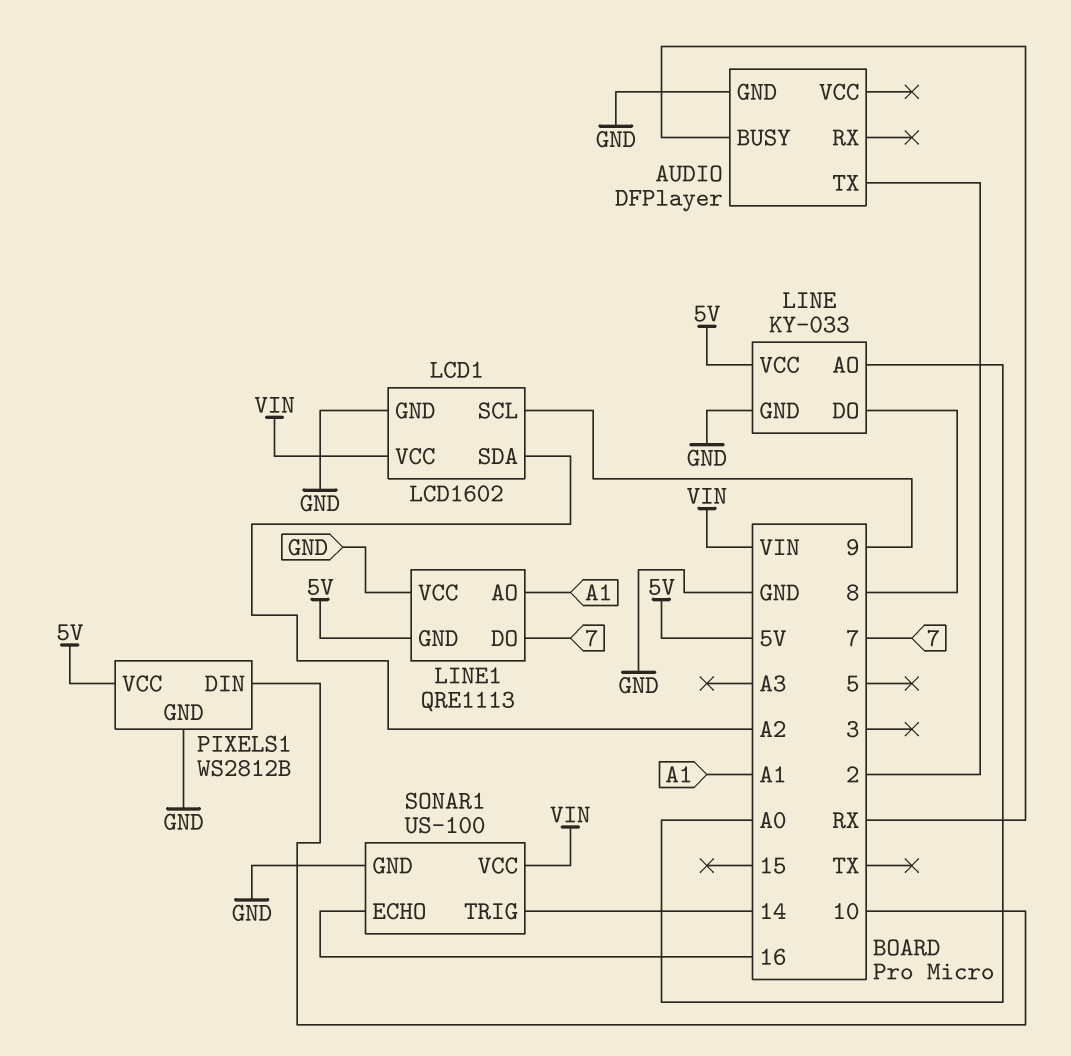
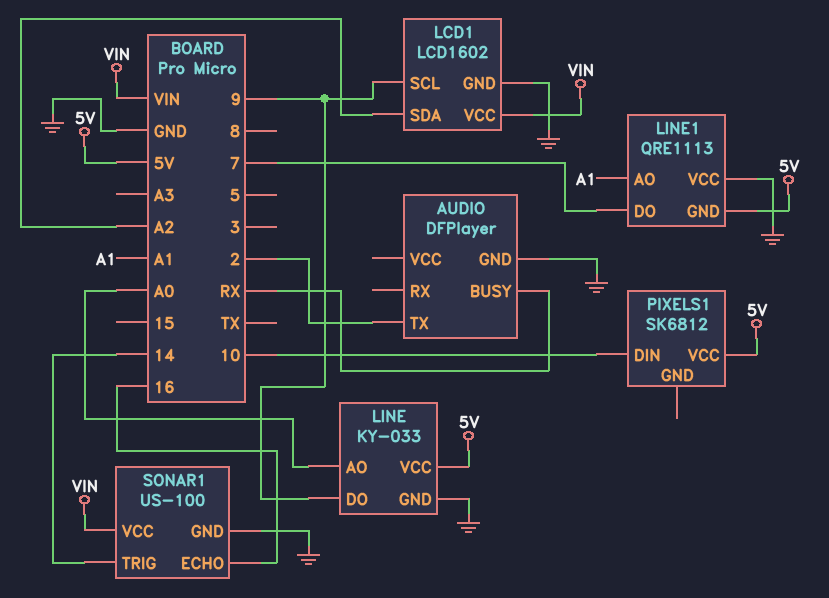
LINE pin DO: 8 -> 9
PIXELS1: WS2812B -> SK6812
PIXELS1 pin GND: GND -> none

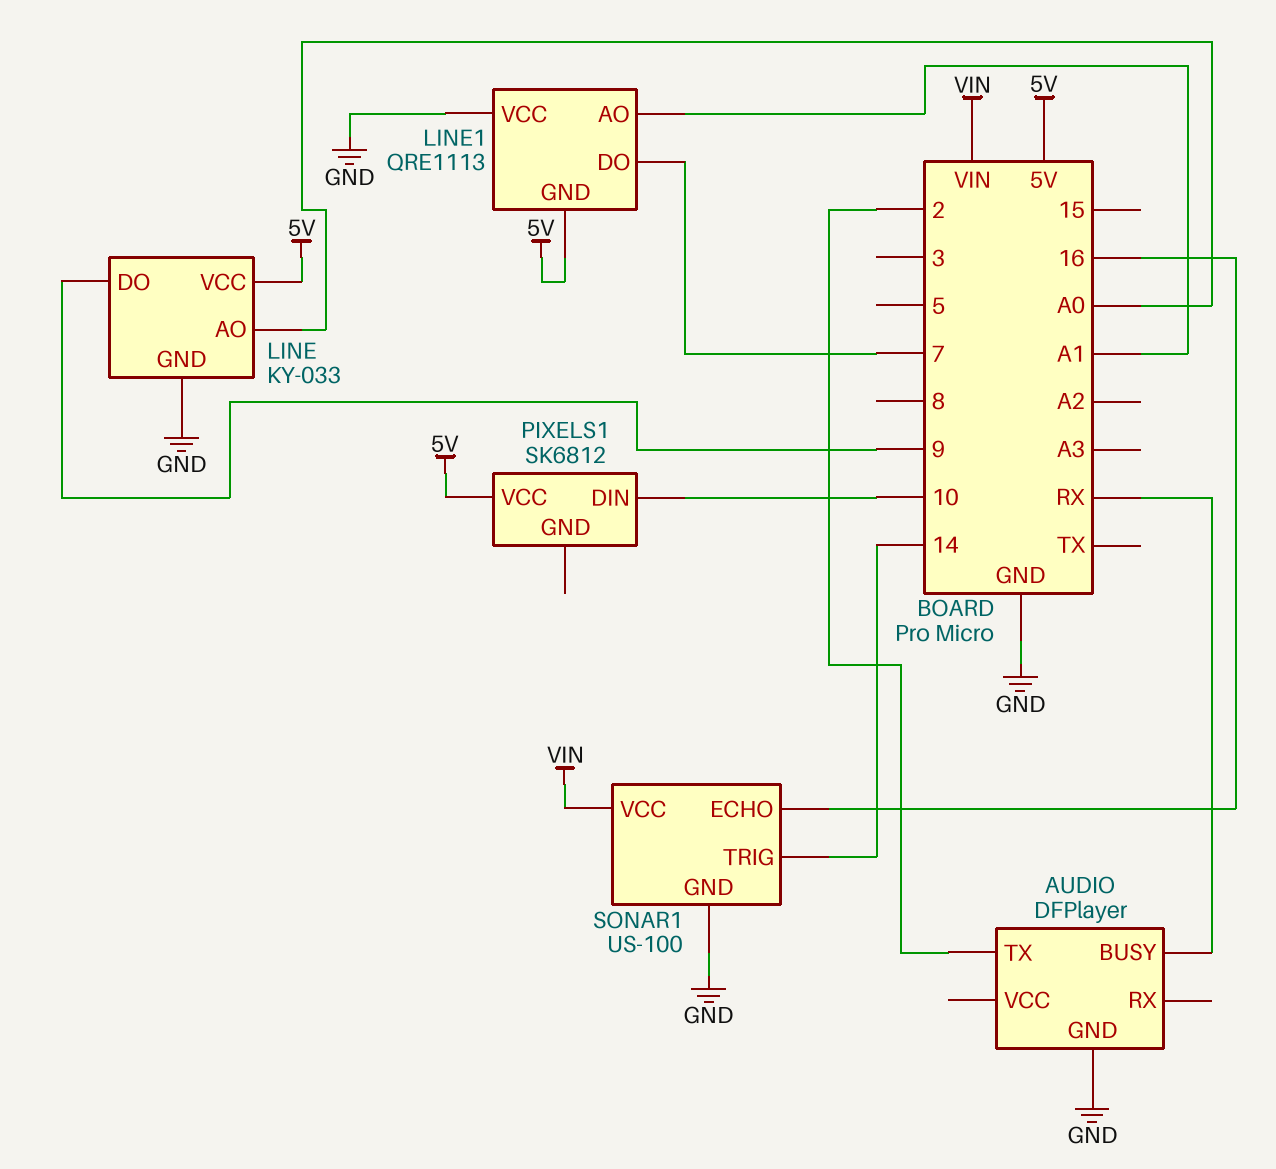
LCD1: LCD1602 -> none
LCD1 pin GND: GND -> none
LCD1 pin SCL: 9 -> none
LCD1 pin SDA: A2 -> none
LCD1 pin VCC: VIN -> none

